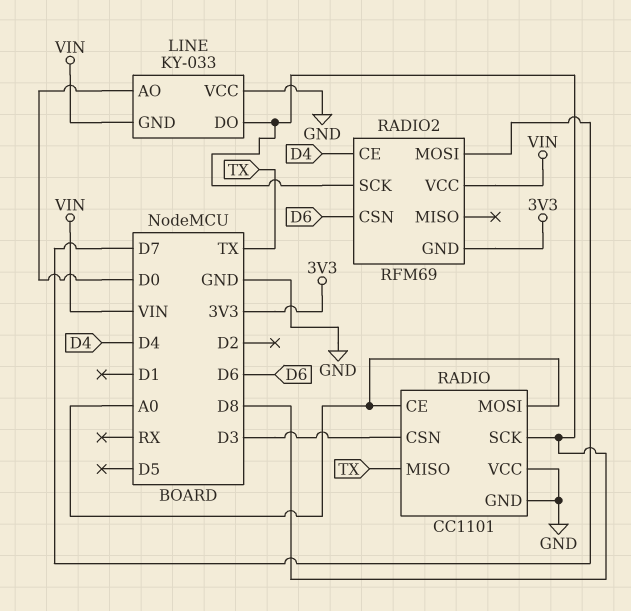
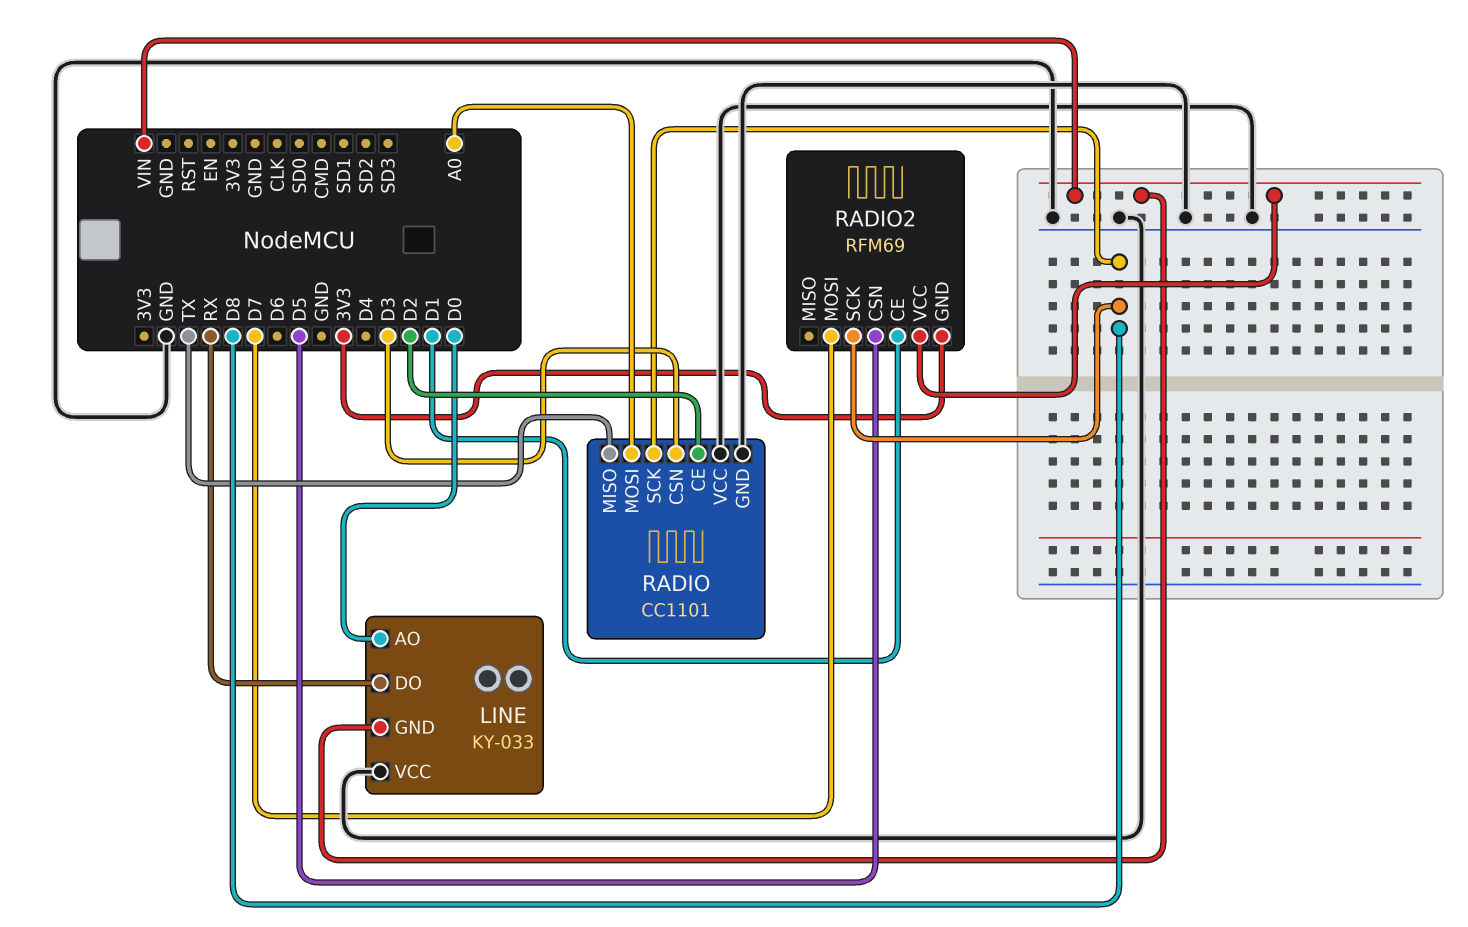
LINE pin DO: D8 -> RX
RADIO pin CE: A0 -> D2
RADIO2 pin CE: D4 -> D1
RADIO2 pin CSN: D6 -> D5

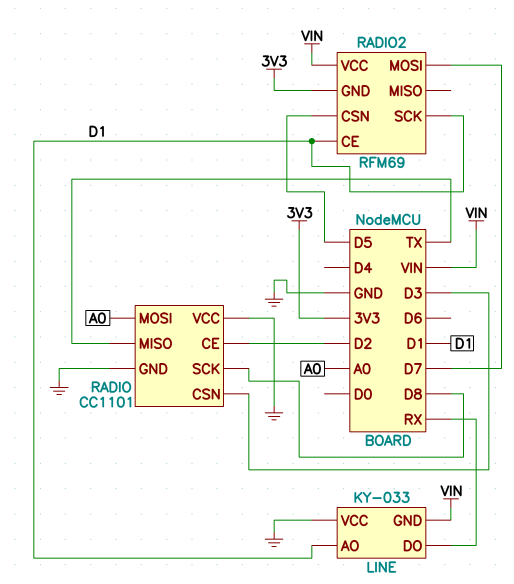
LINE pin AO: D0 -> D1
RADIO2 pin SCK: D8 -> D1

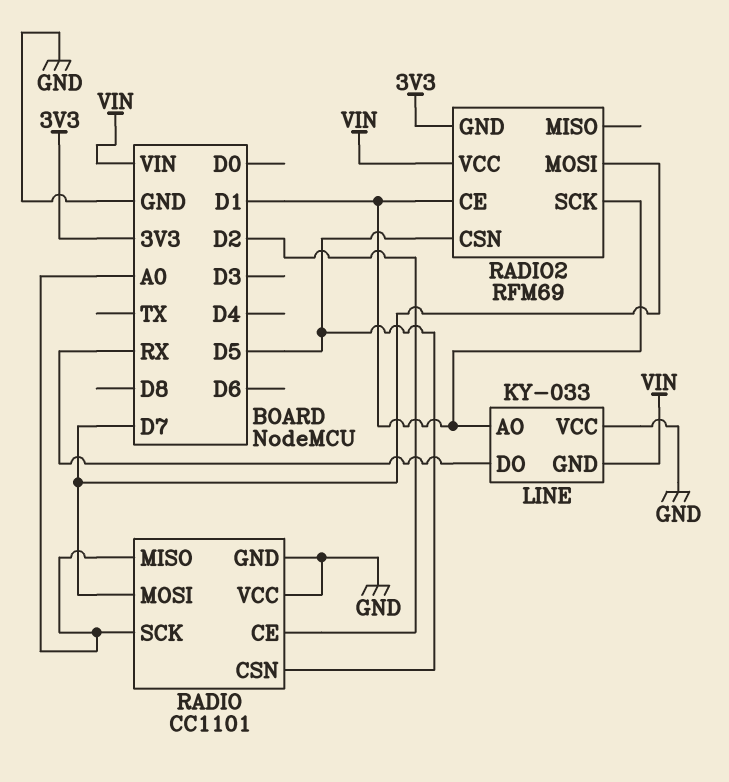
RADIO pin CSN: D3 -> D5
RADIO pin MISO: TX -> A0
RADIO pin MOSI: A0 -> D7
RADIO pin SCK: D8 -> A0

